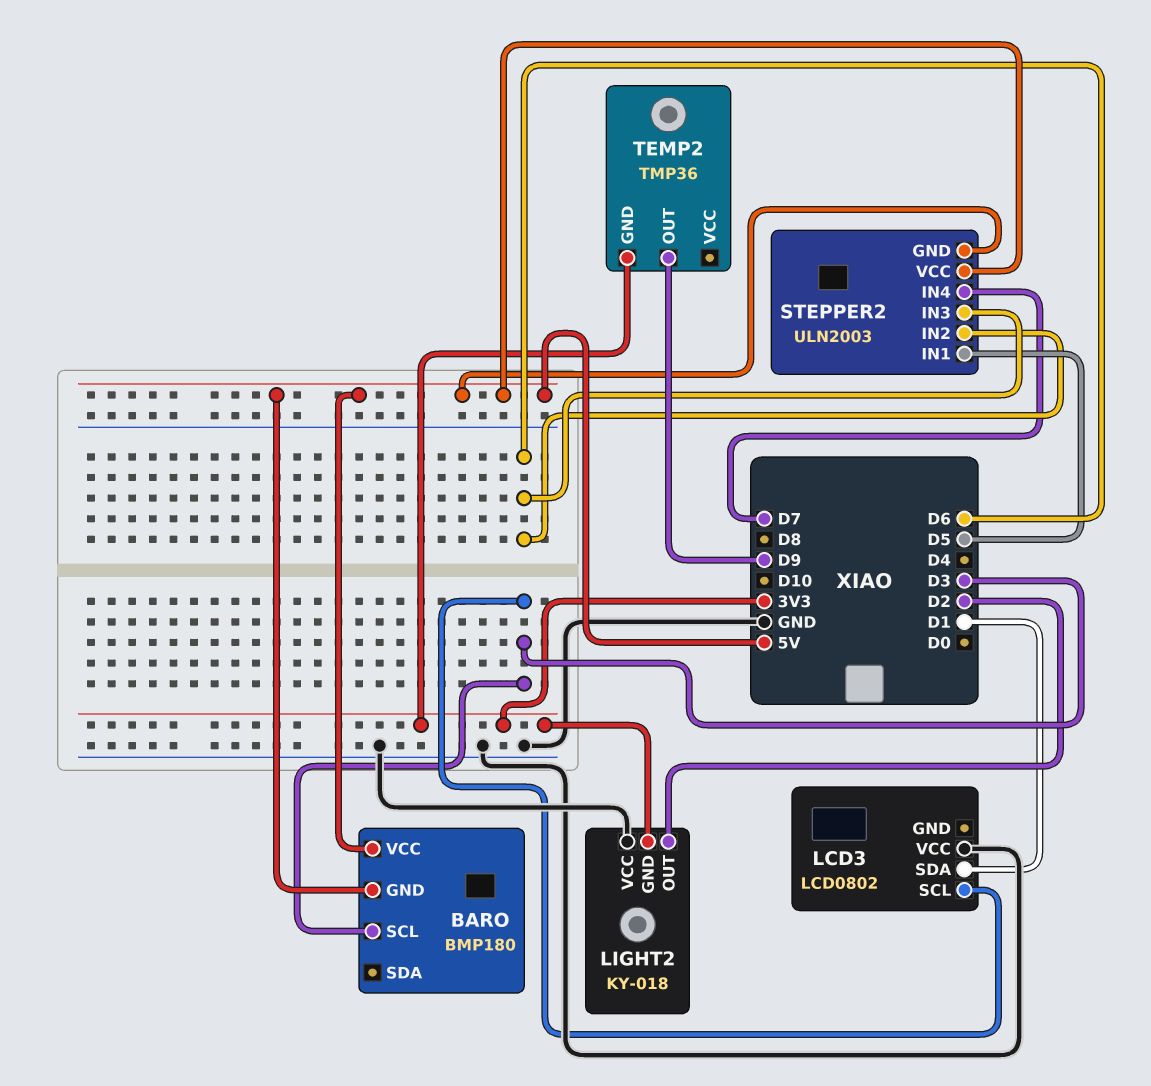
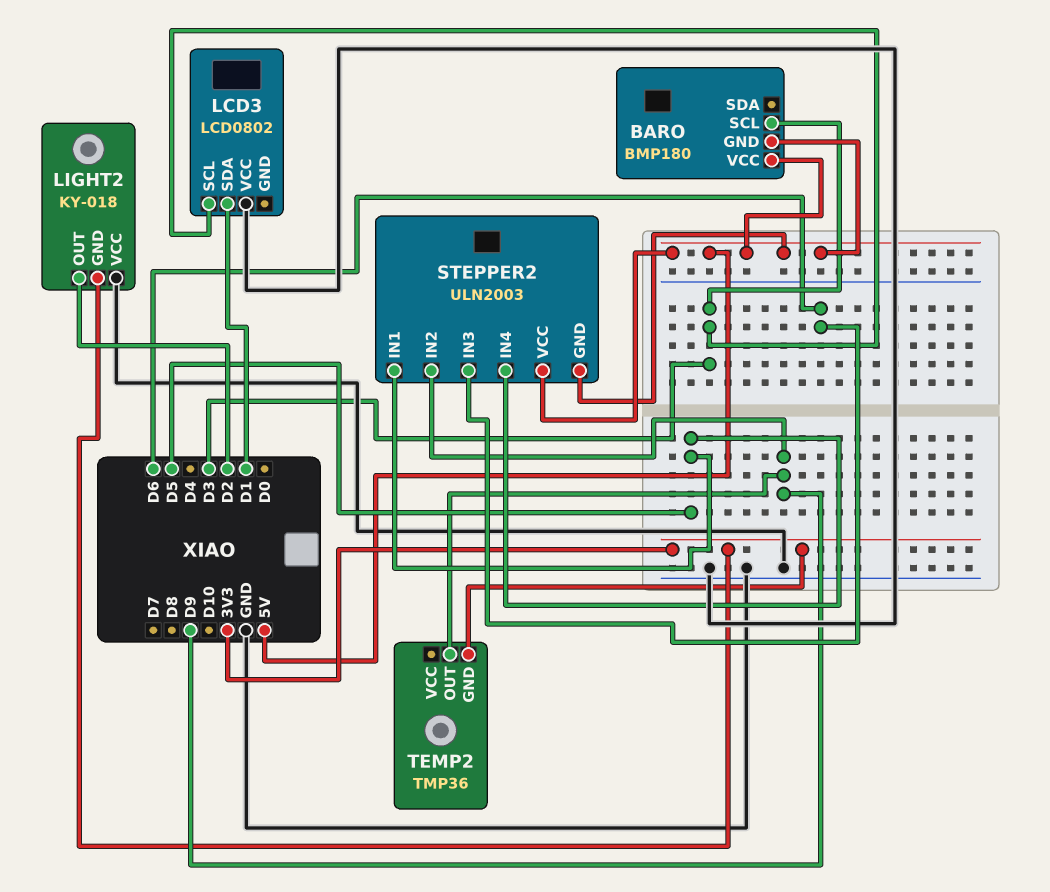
STEPPER2 pin IN2: D6 -> D9
STEPPER2 pin IN4: D7 -> D5

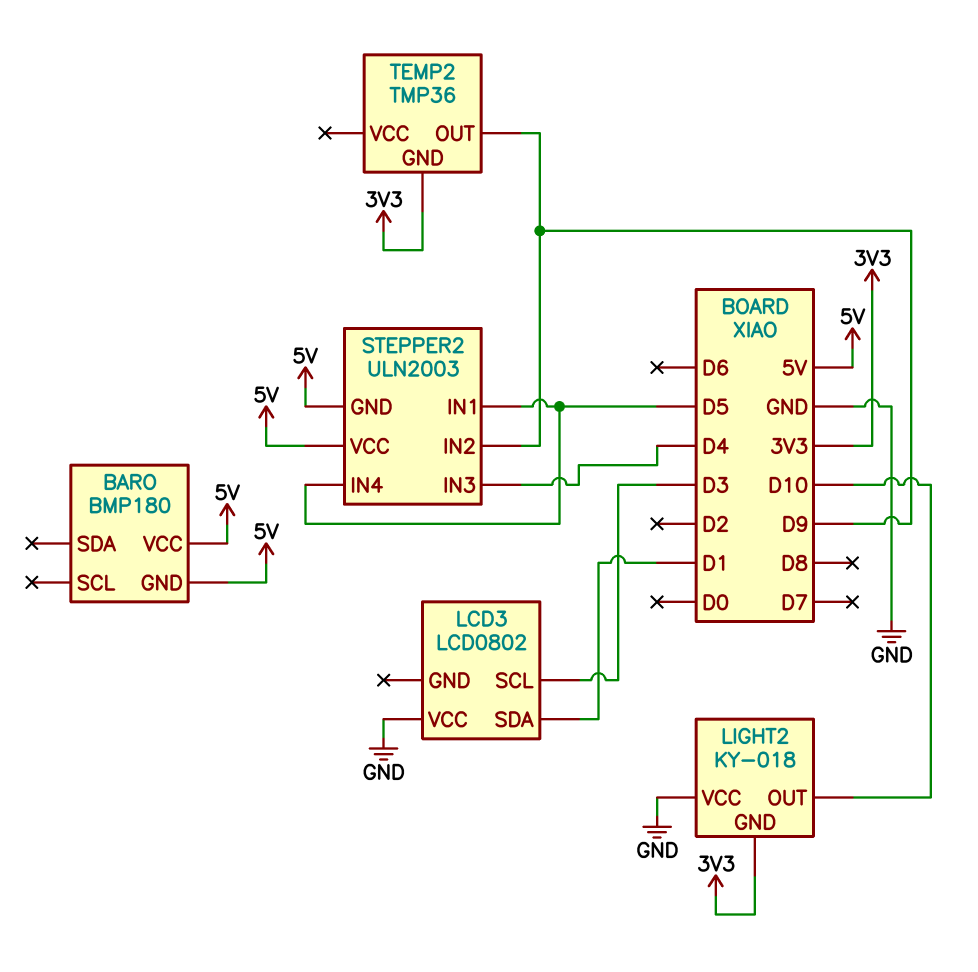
BARO pin SCL: D3 -> none
LIGHT2 pin OUT: D2 -> D10
STEPPER2 pin IN3: D6 -> D4

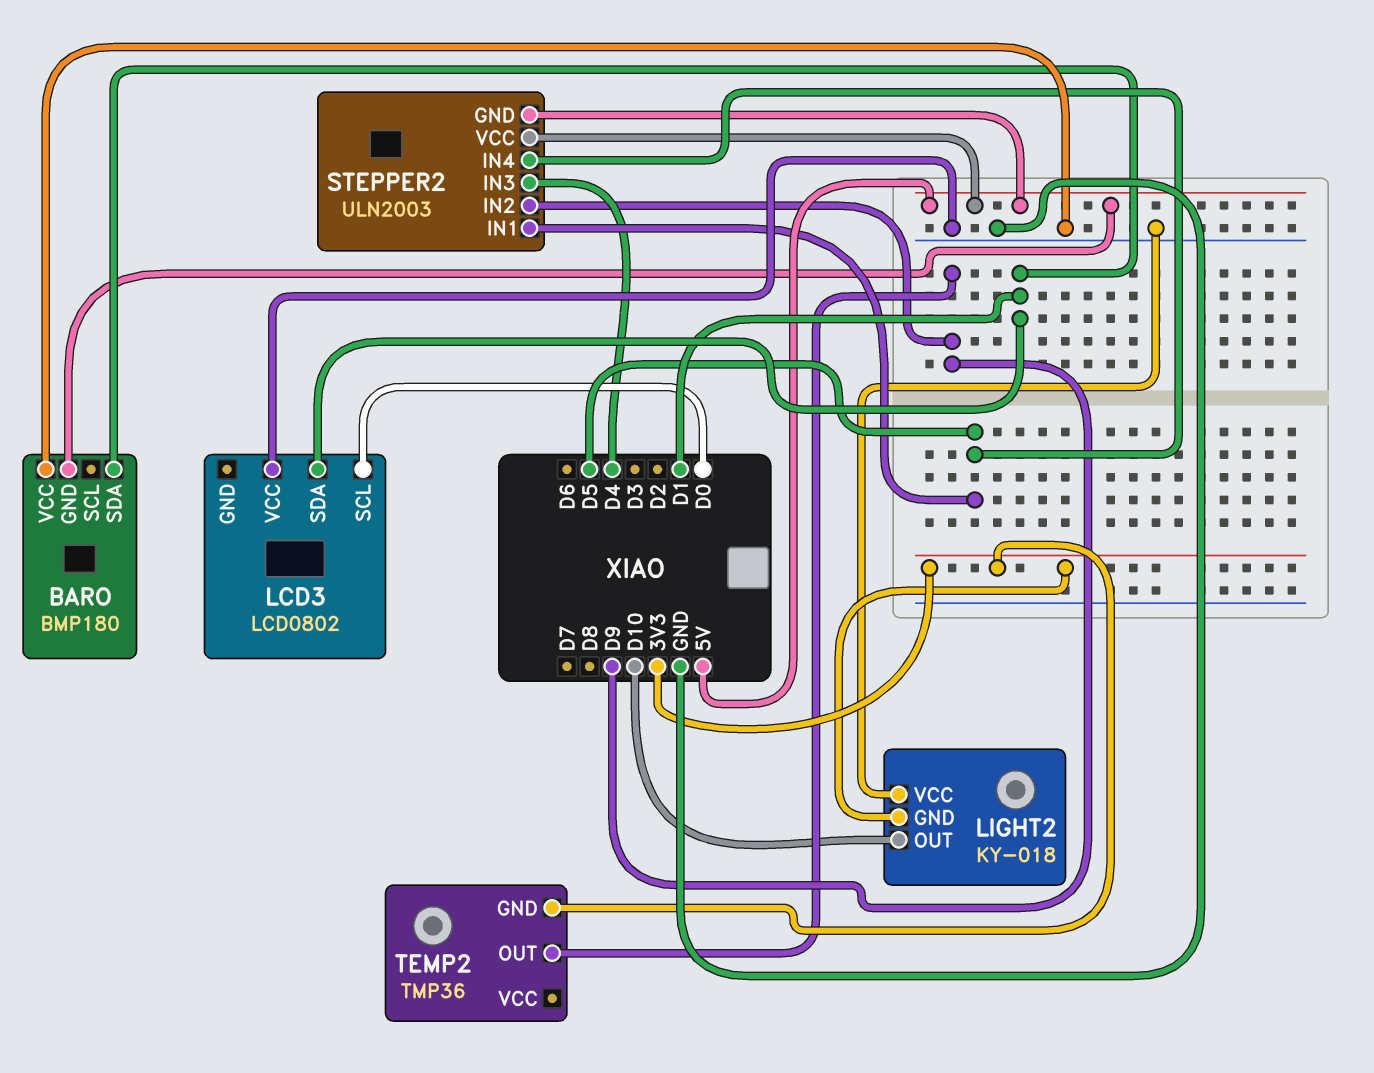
BARO pin SDA: none -> D1
BARO pin VCC: 5V -> GND
LCD3 pin SCL: D3 -> D0

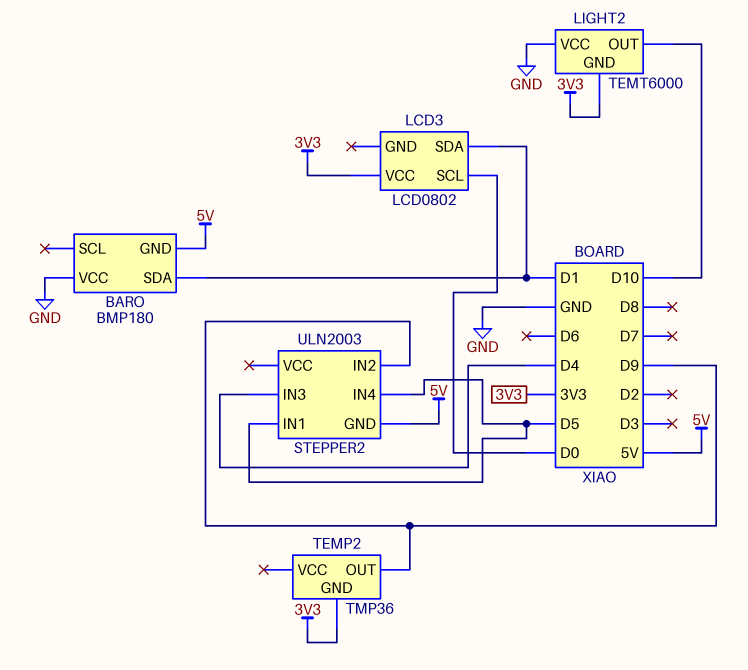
LCD3 pin VCC: GND -> 3V3
LIGHT2: KY-018 -> TEMT6000
STEPPER2 pin VCC: 5V -> none

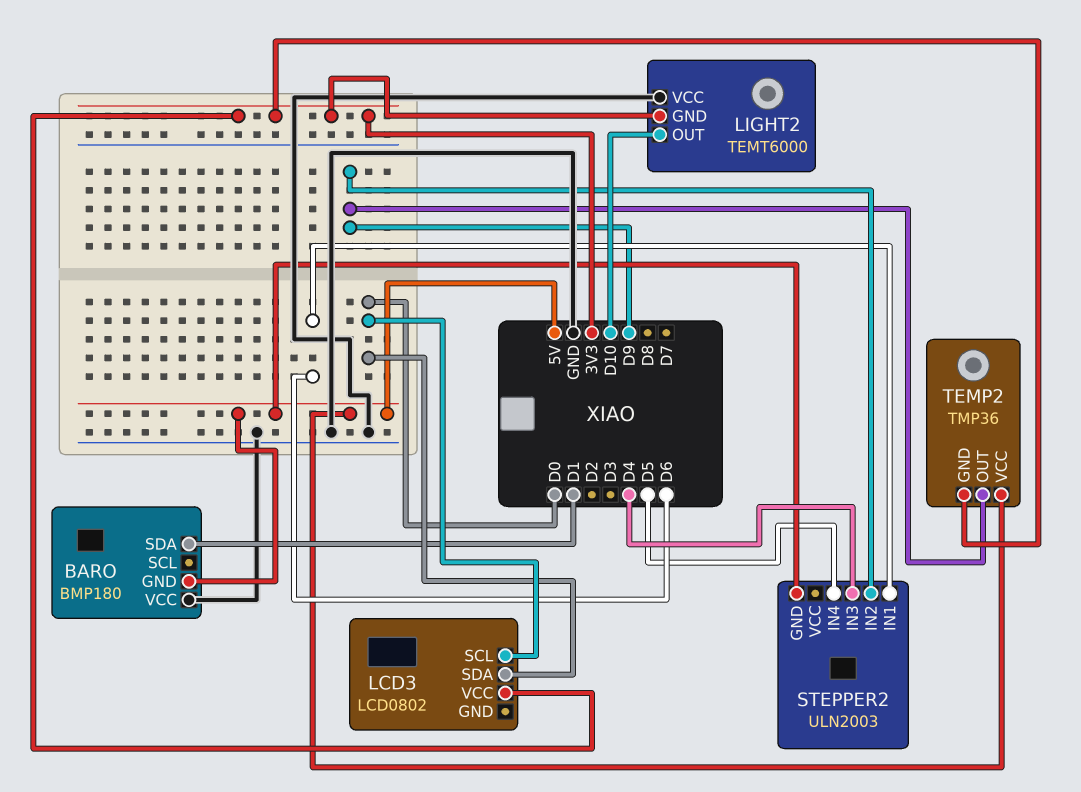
LCD3 pin SDA: D1 -> D0
STEPPER2 pin IN1: D5 -> D6
TEMP2 pin VCC: none -> 5V

